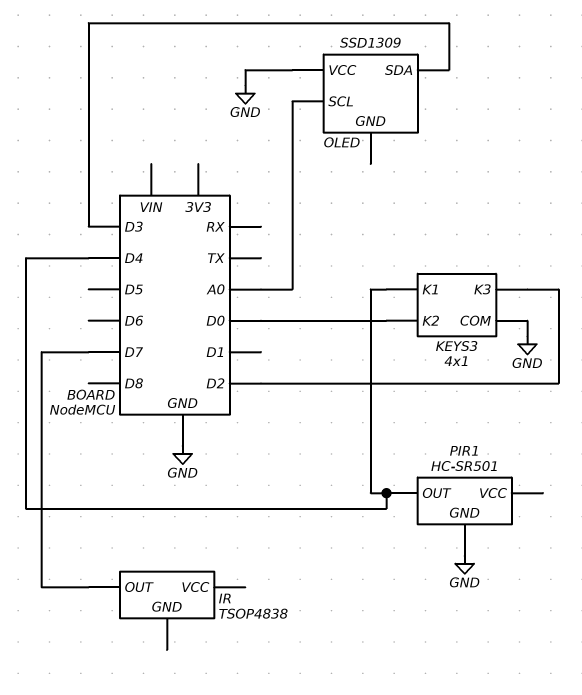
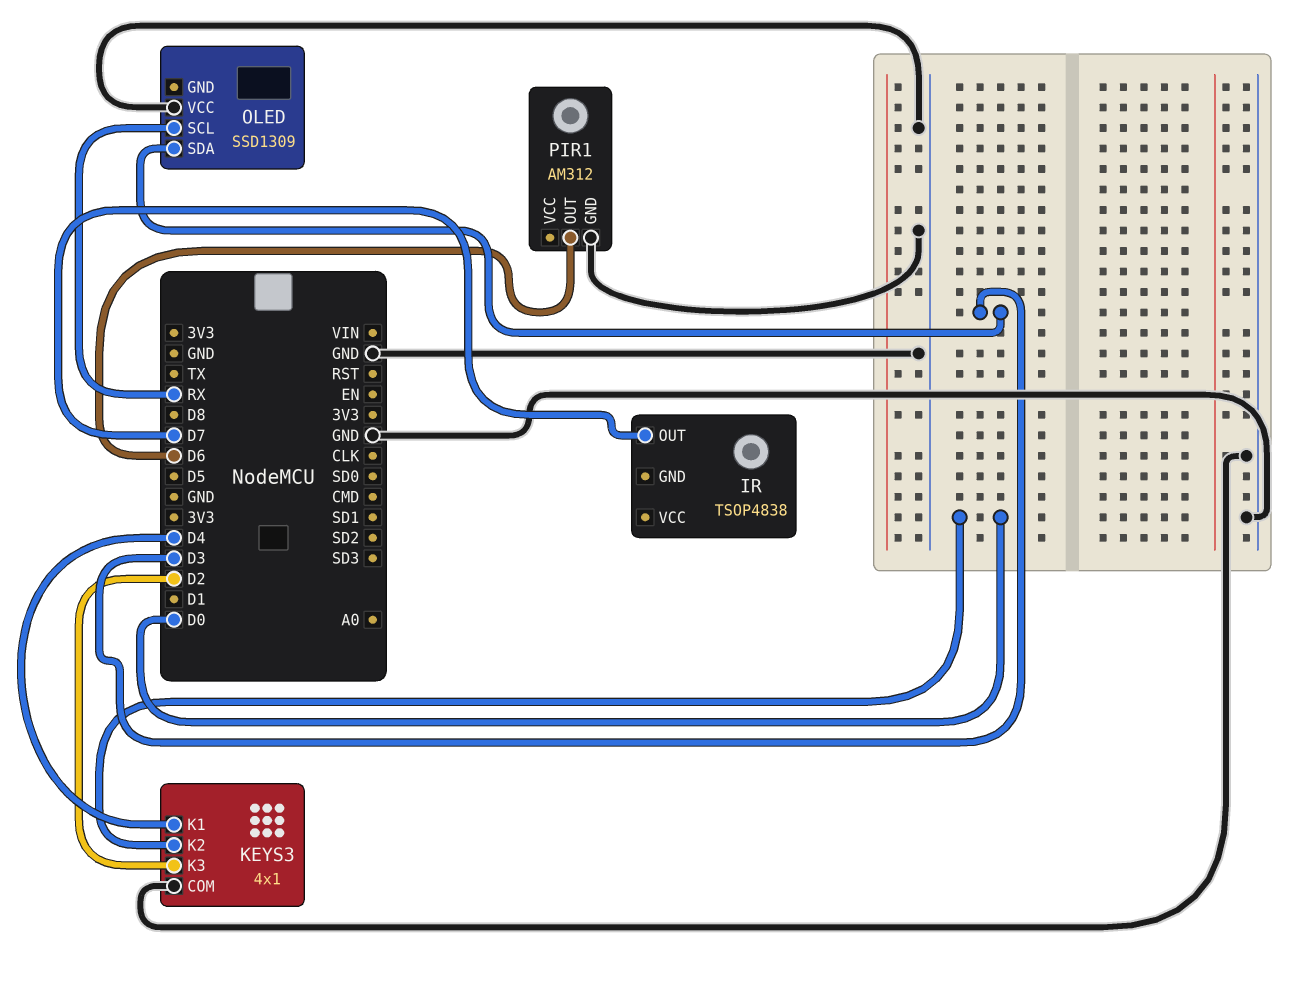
OLED pin SCL: A0 -> RX
PIR1: HC-SR501 -> AM312
PIR1 pin OUT: D4 -> D6

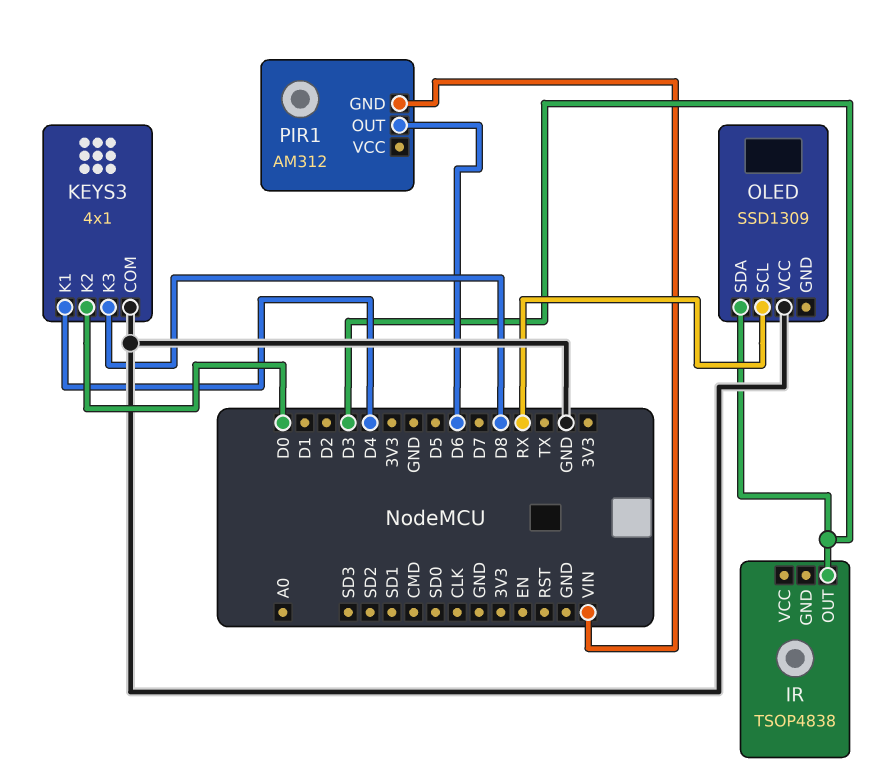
IR pin OUT: D7 -> D3
KEYS3 pin K3: D2 -> D8
PIR1 pin GND: GND -> VIN

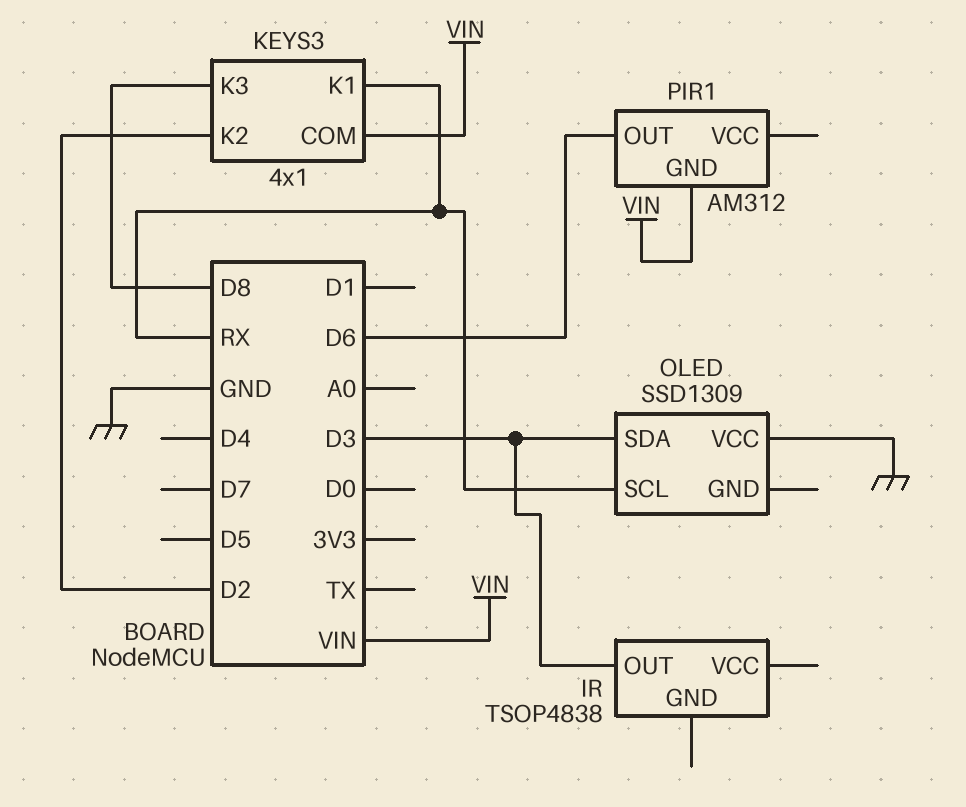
KEYS3 pin COM: GND -> VIN
KEYS3 pin K1: D4 -> RX
KEYS3 pin K2: D0 -> D2

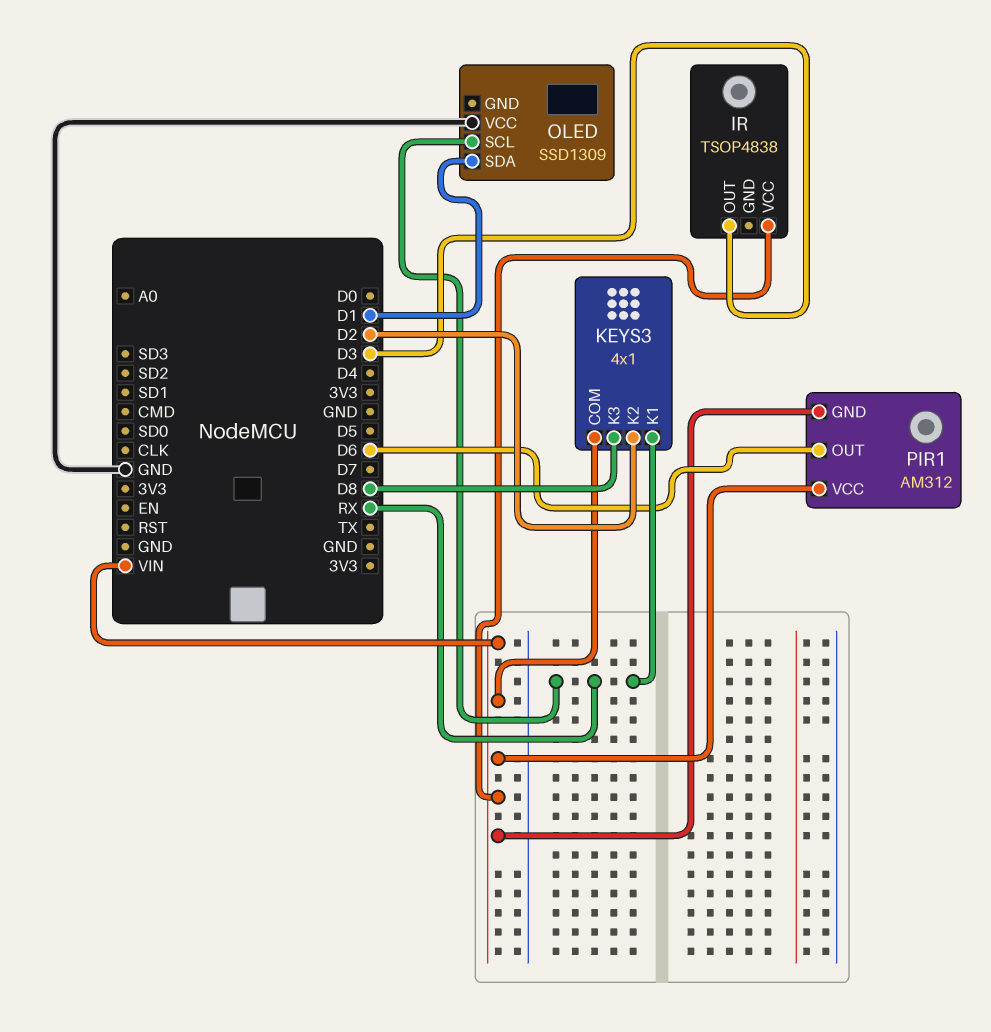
IR pin VCC: none -> VIN
OLED pin SDA: D3 -> D1
PIR1 pin VCC: none -> VIN

